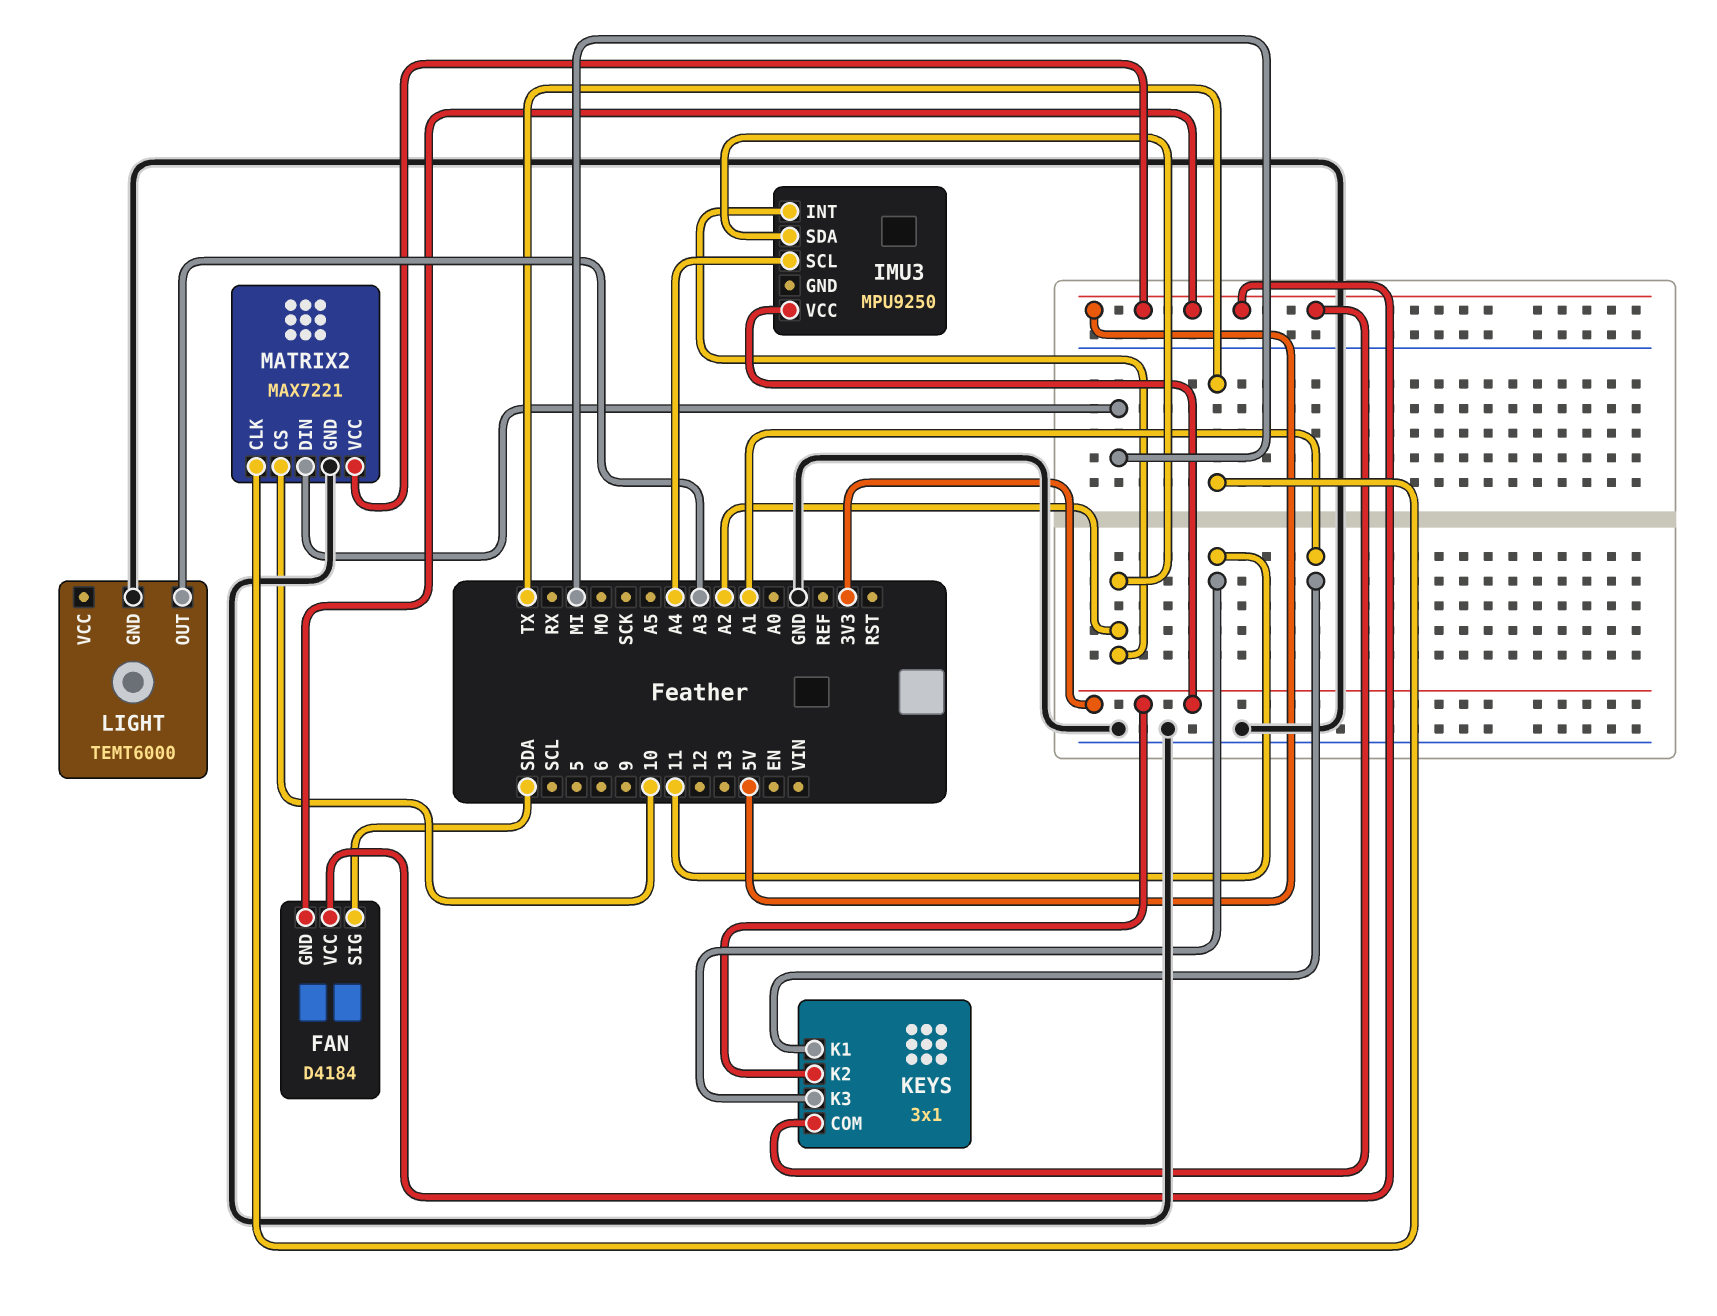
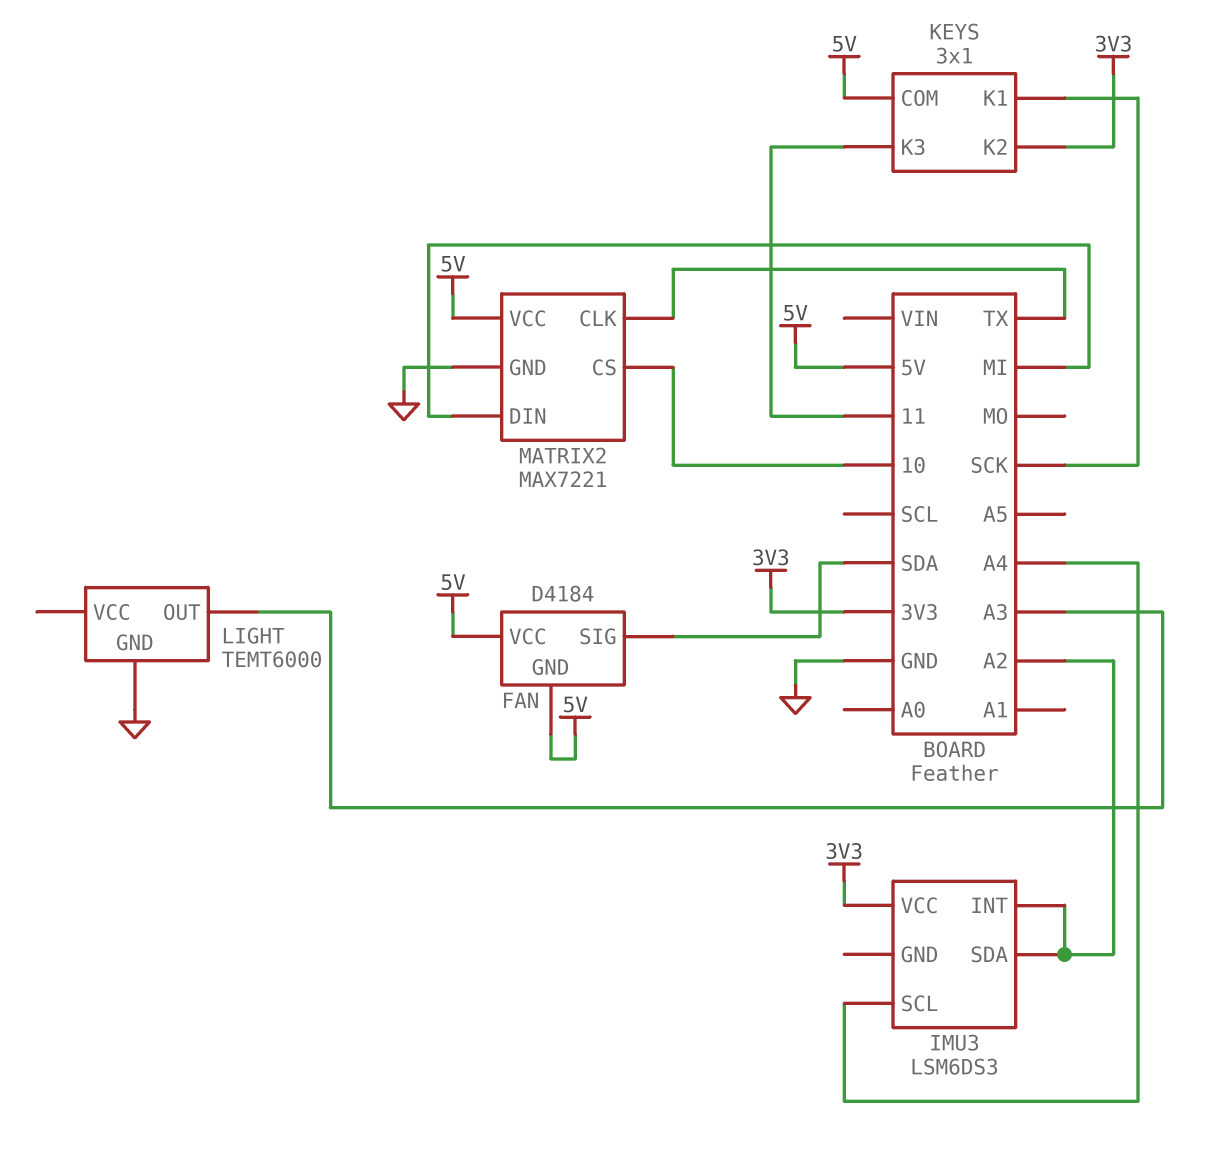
IMU3: MPU9250 -> LSM6DS3
KEYS pin K1: A1 -> SCK

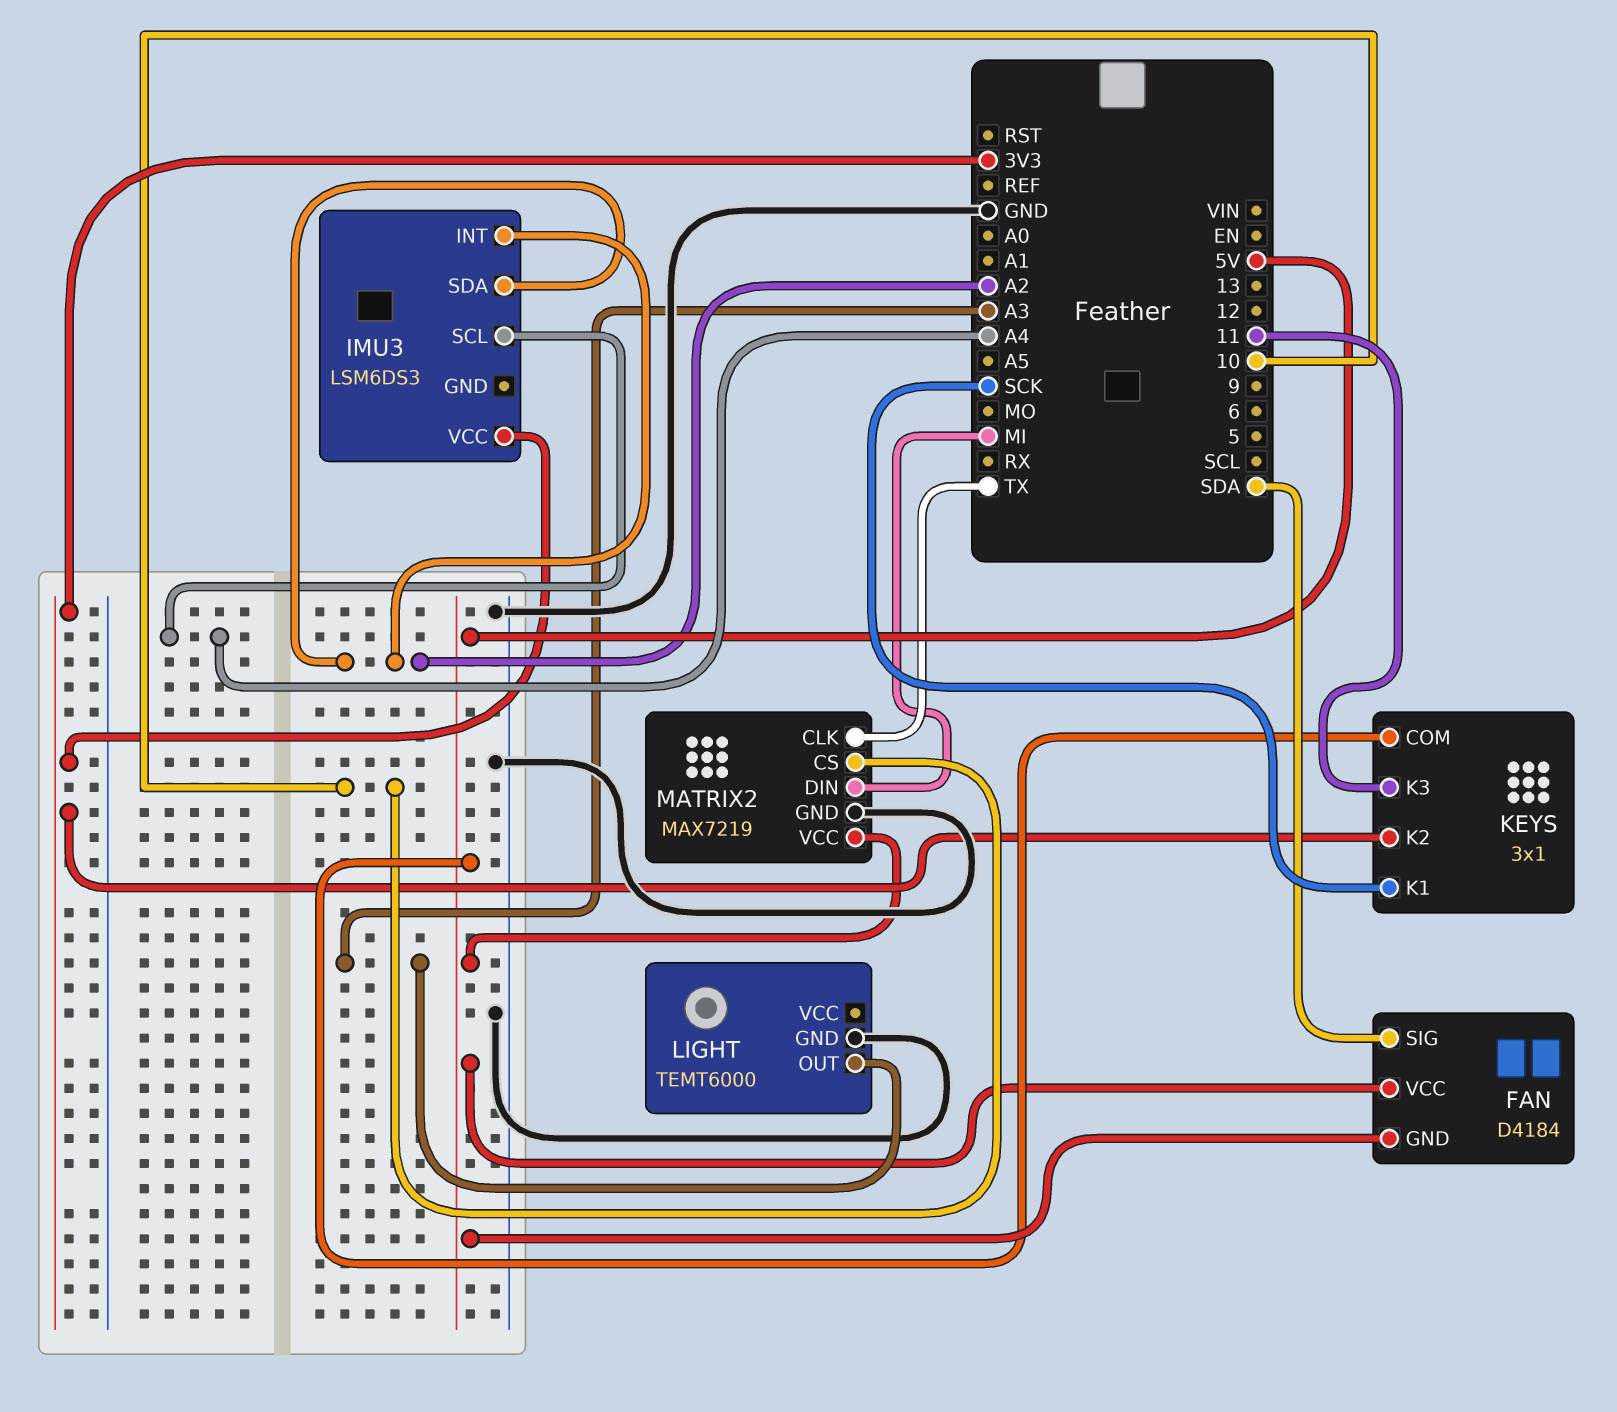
MATRIX2: MAX7221 -> MAX7219

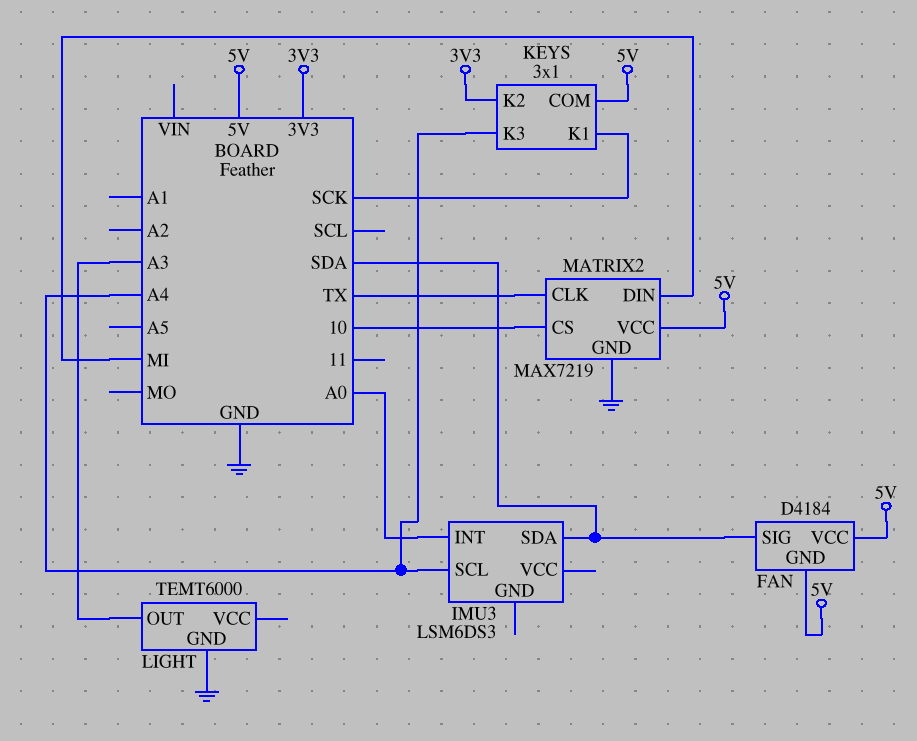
IMU3 pin INT: A2 -> A0
IMU3 pin SDA: A2 -> SDA
IMU3 pin VCC: 3V3 -> none
KEYS pin K3: 11 -> A4

